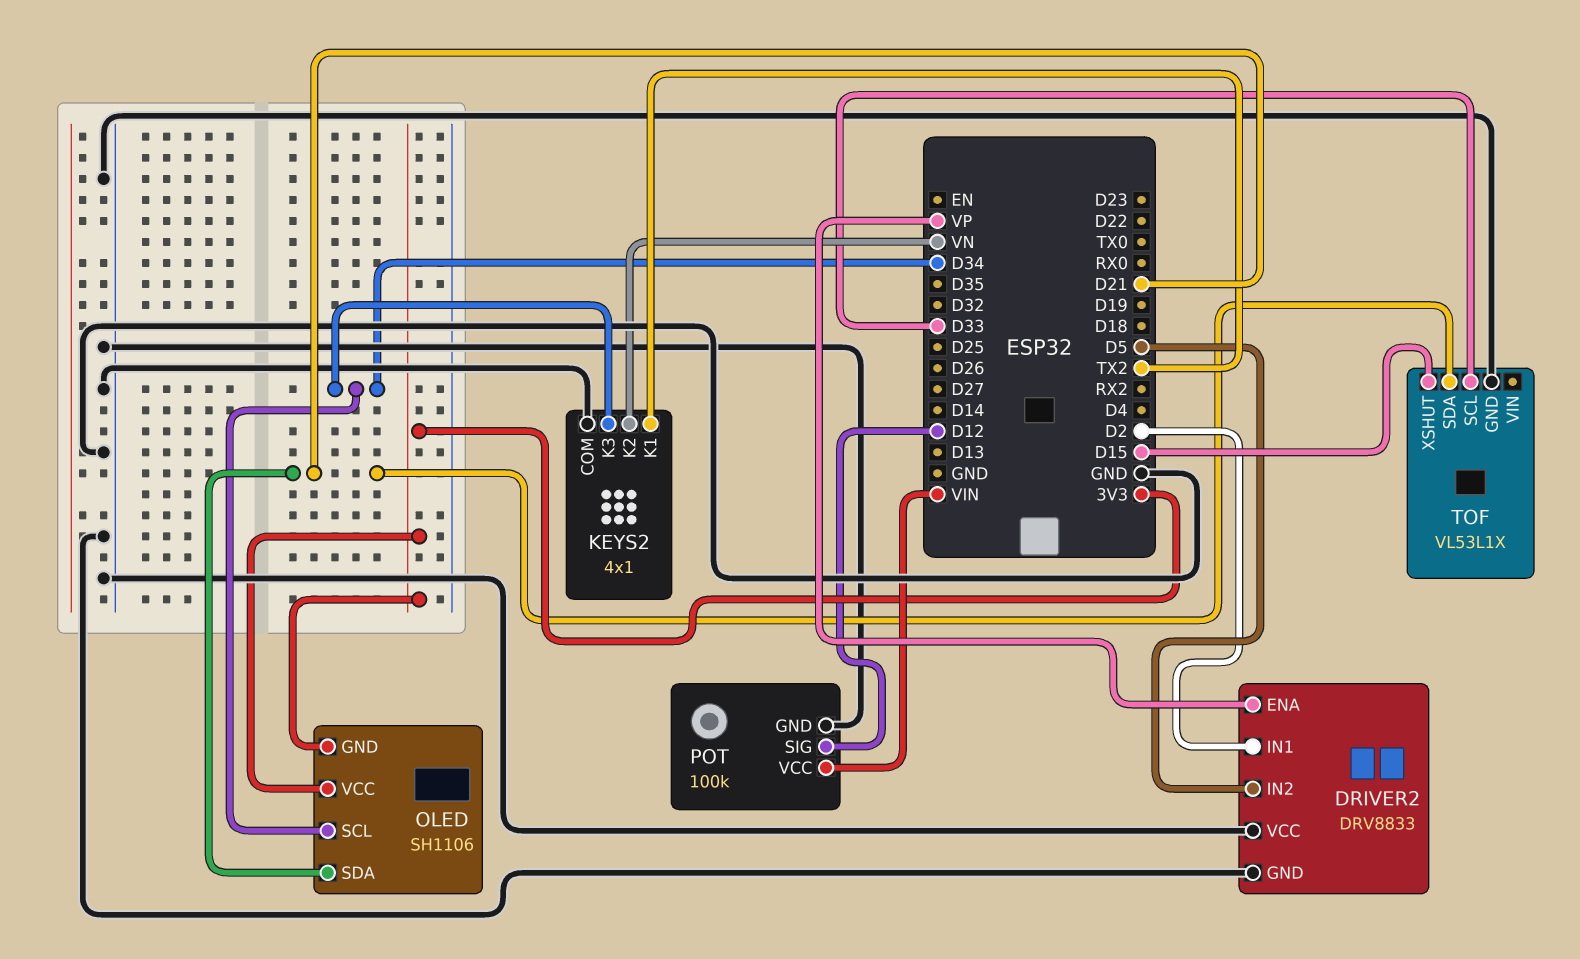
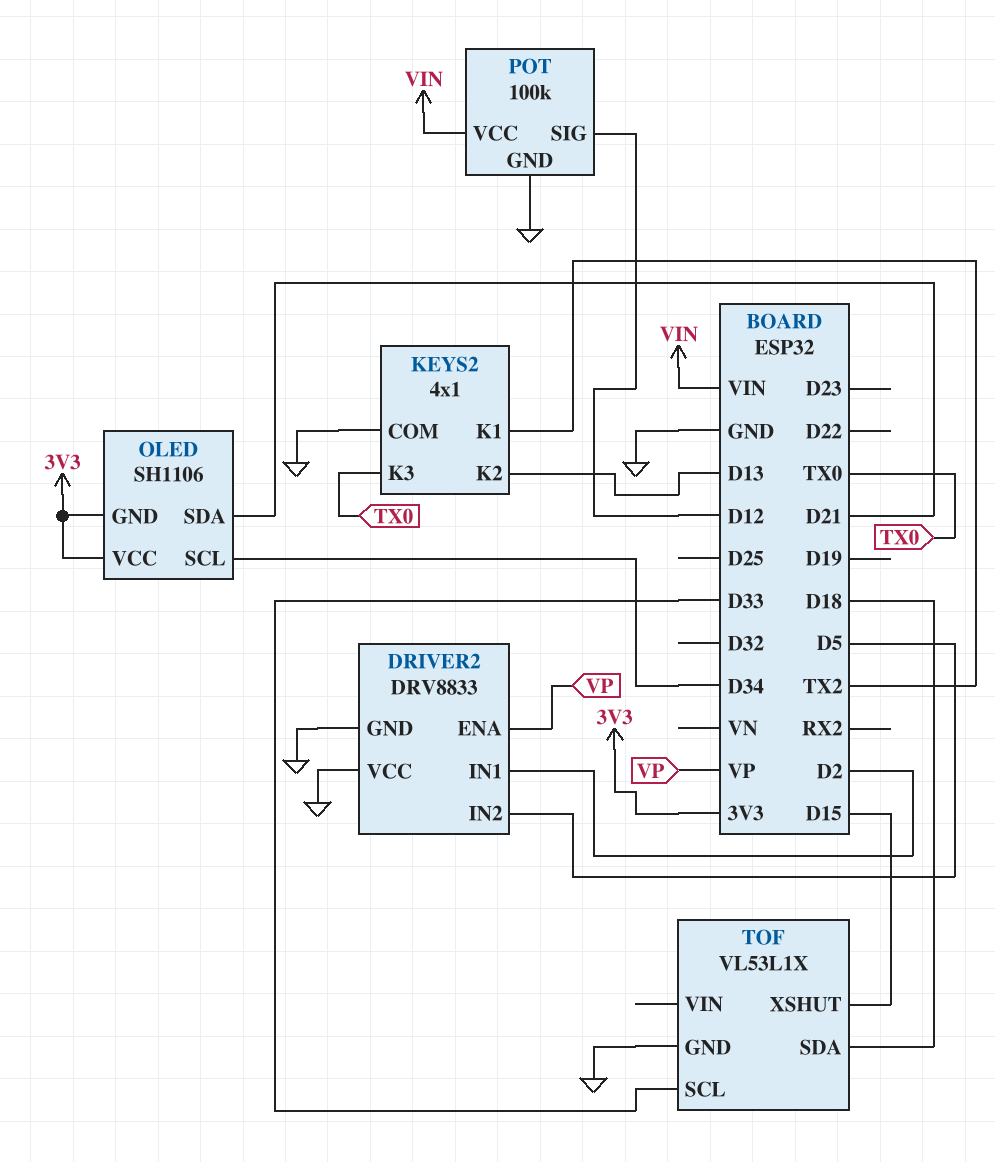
KEYS2 pin K2: VN -> D13
KEYS2 pin K3: D34 -> TX0
TOF pin SDA: D21 -> D18

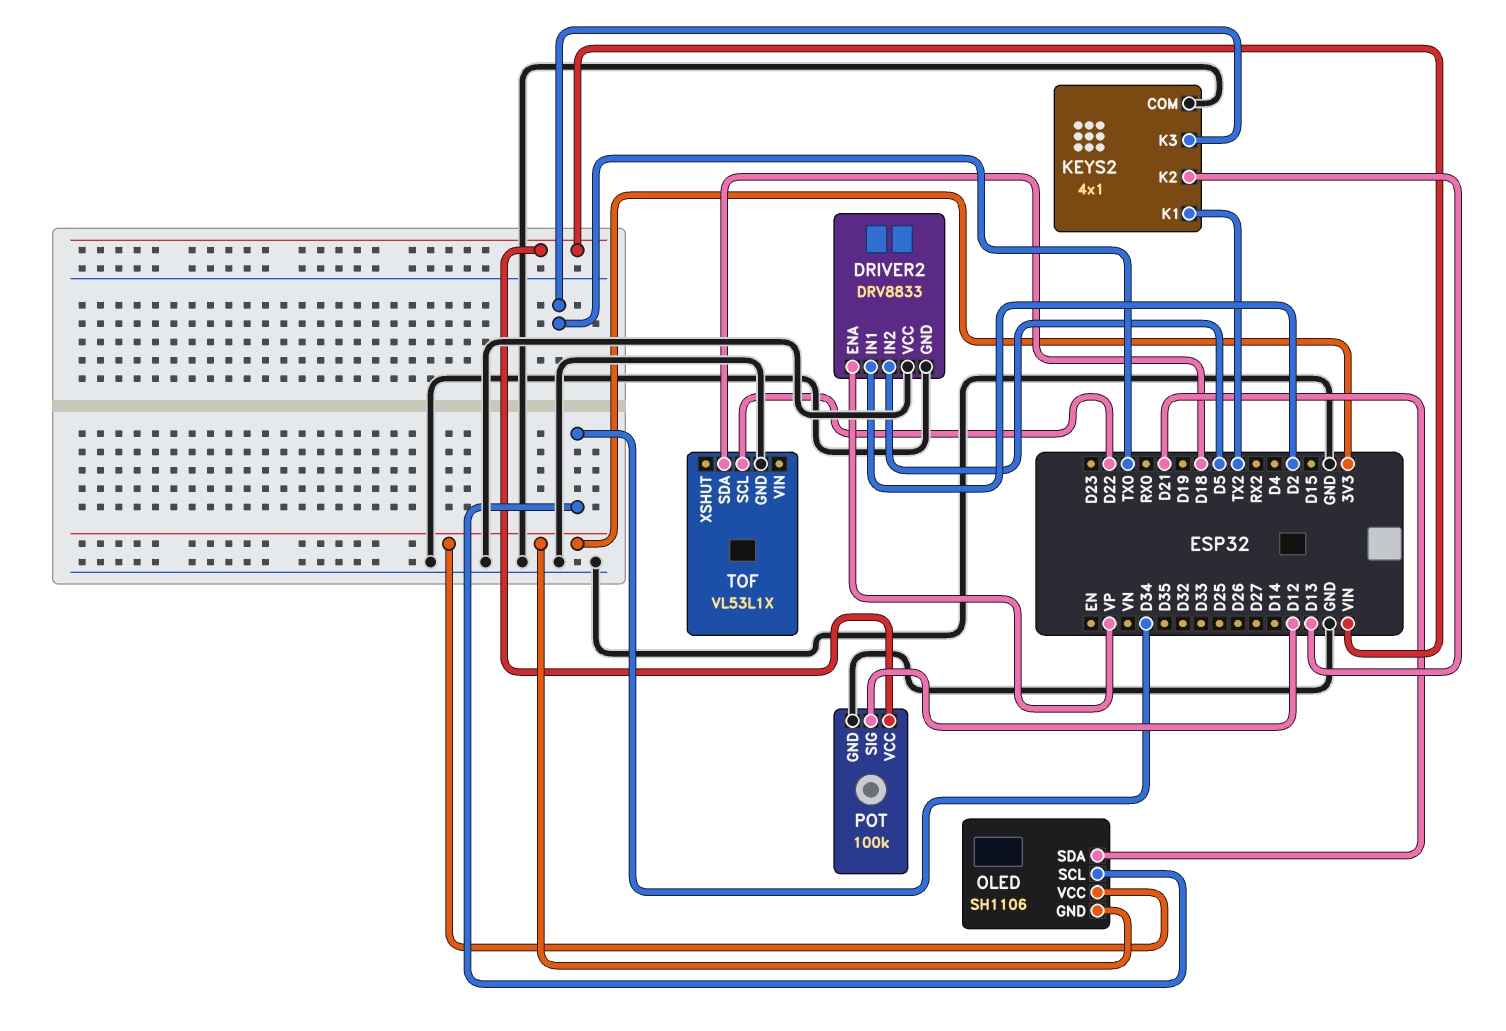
TOF pin SCL: D33 -> D22
TOF pin XSHUT: D15 -> none

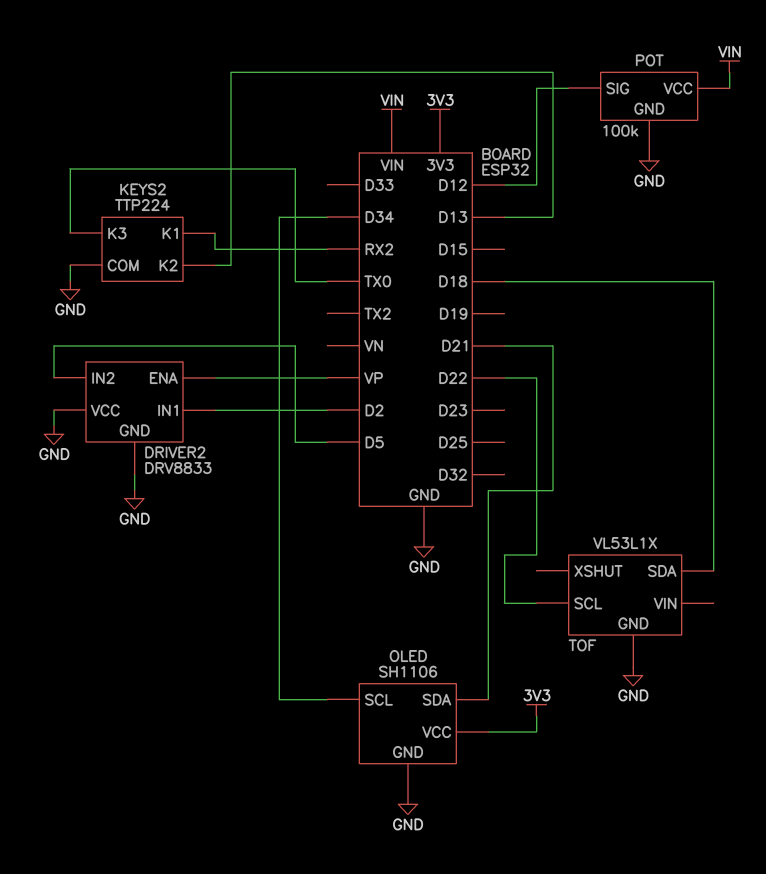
KEYS2: 4x1 -> TTP224
KEYS2 pin K1: TX2 -> RX2
OLED pin GND: 3V3 -> GND

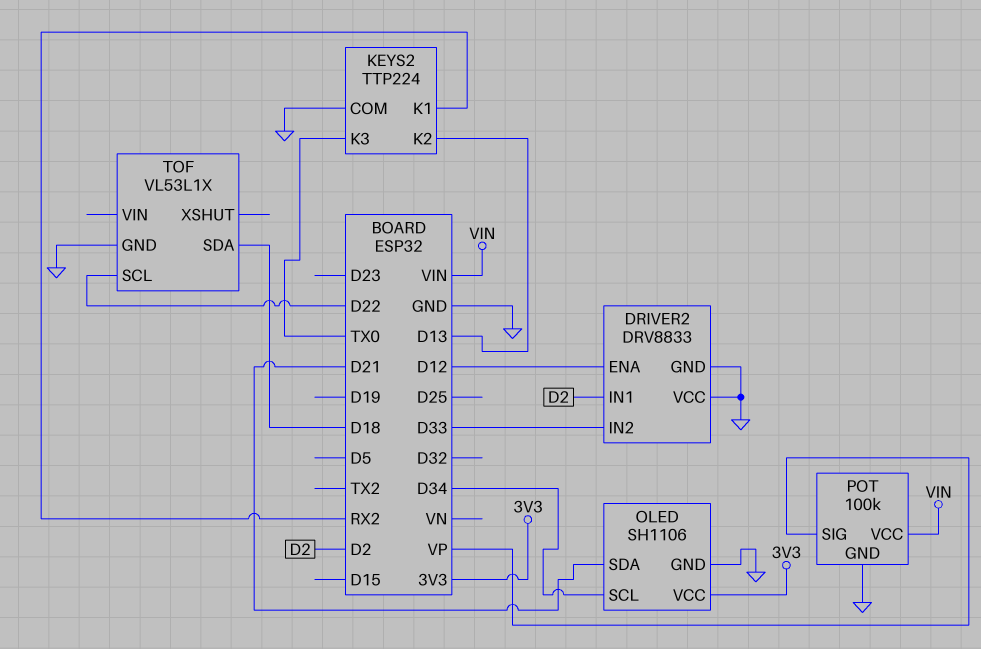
DRIVER2 pin ENA: VP -> D12
DRIVER2 pin IN2: D5 -> D33
POT pin SIG: D12 -> VP

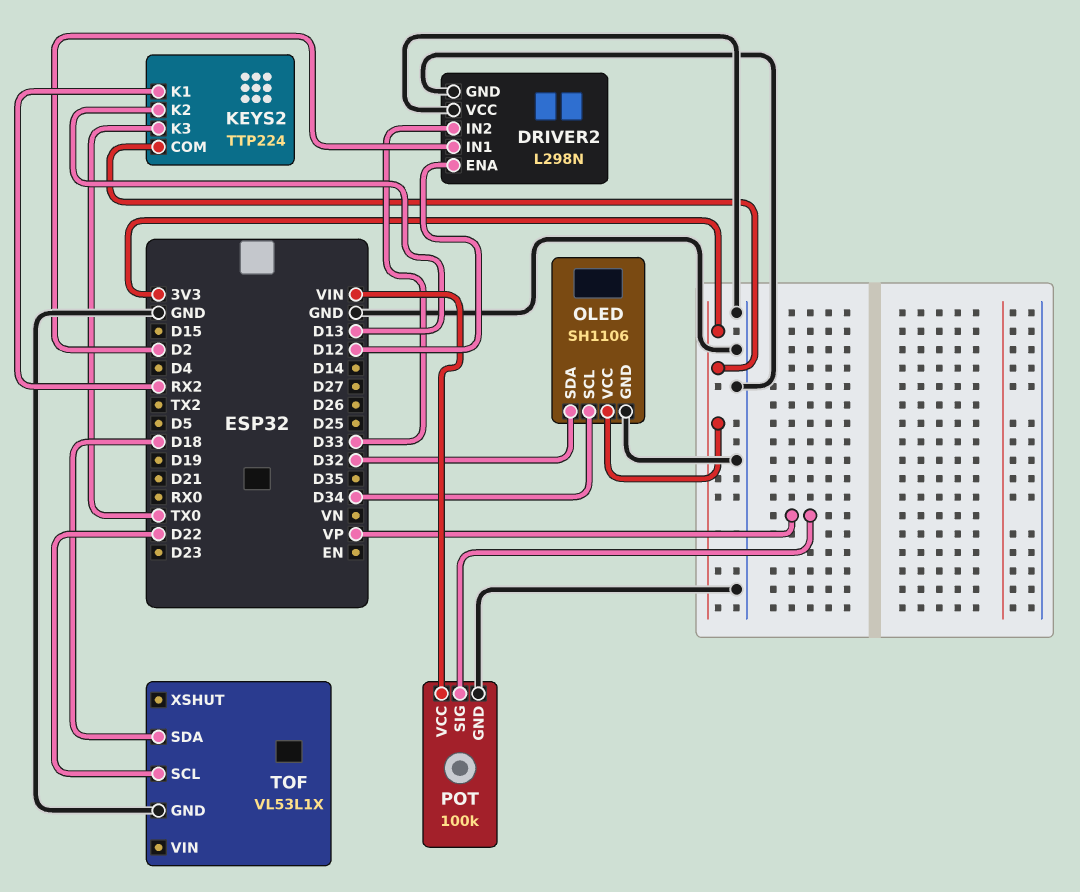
DRIVER2: DRV8833 -> L298N
KEYS2 pin COM: GND -> 3V3
OLED pin SDA: D21 -> D32

